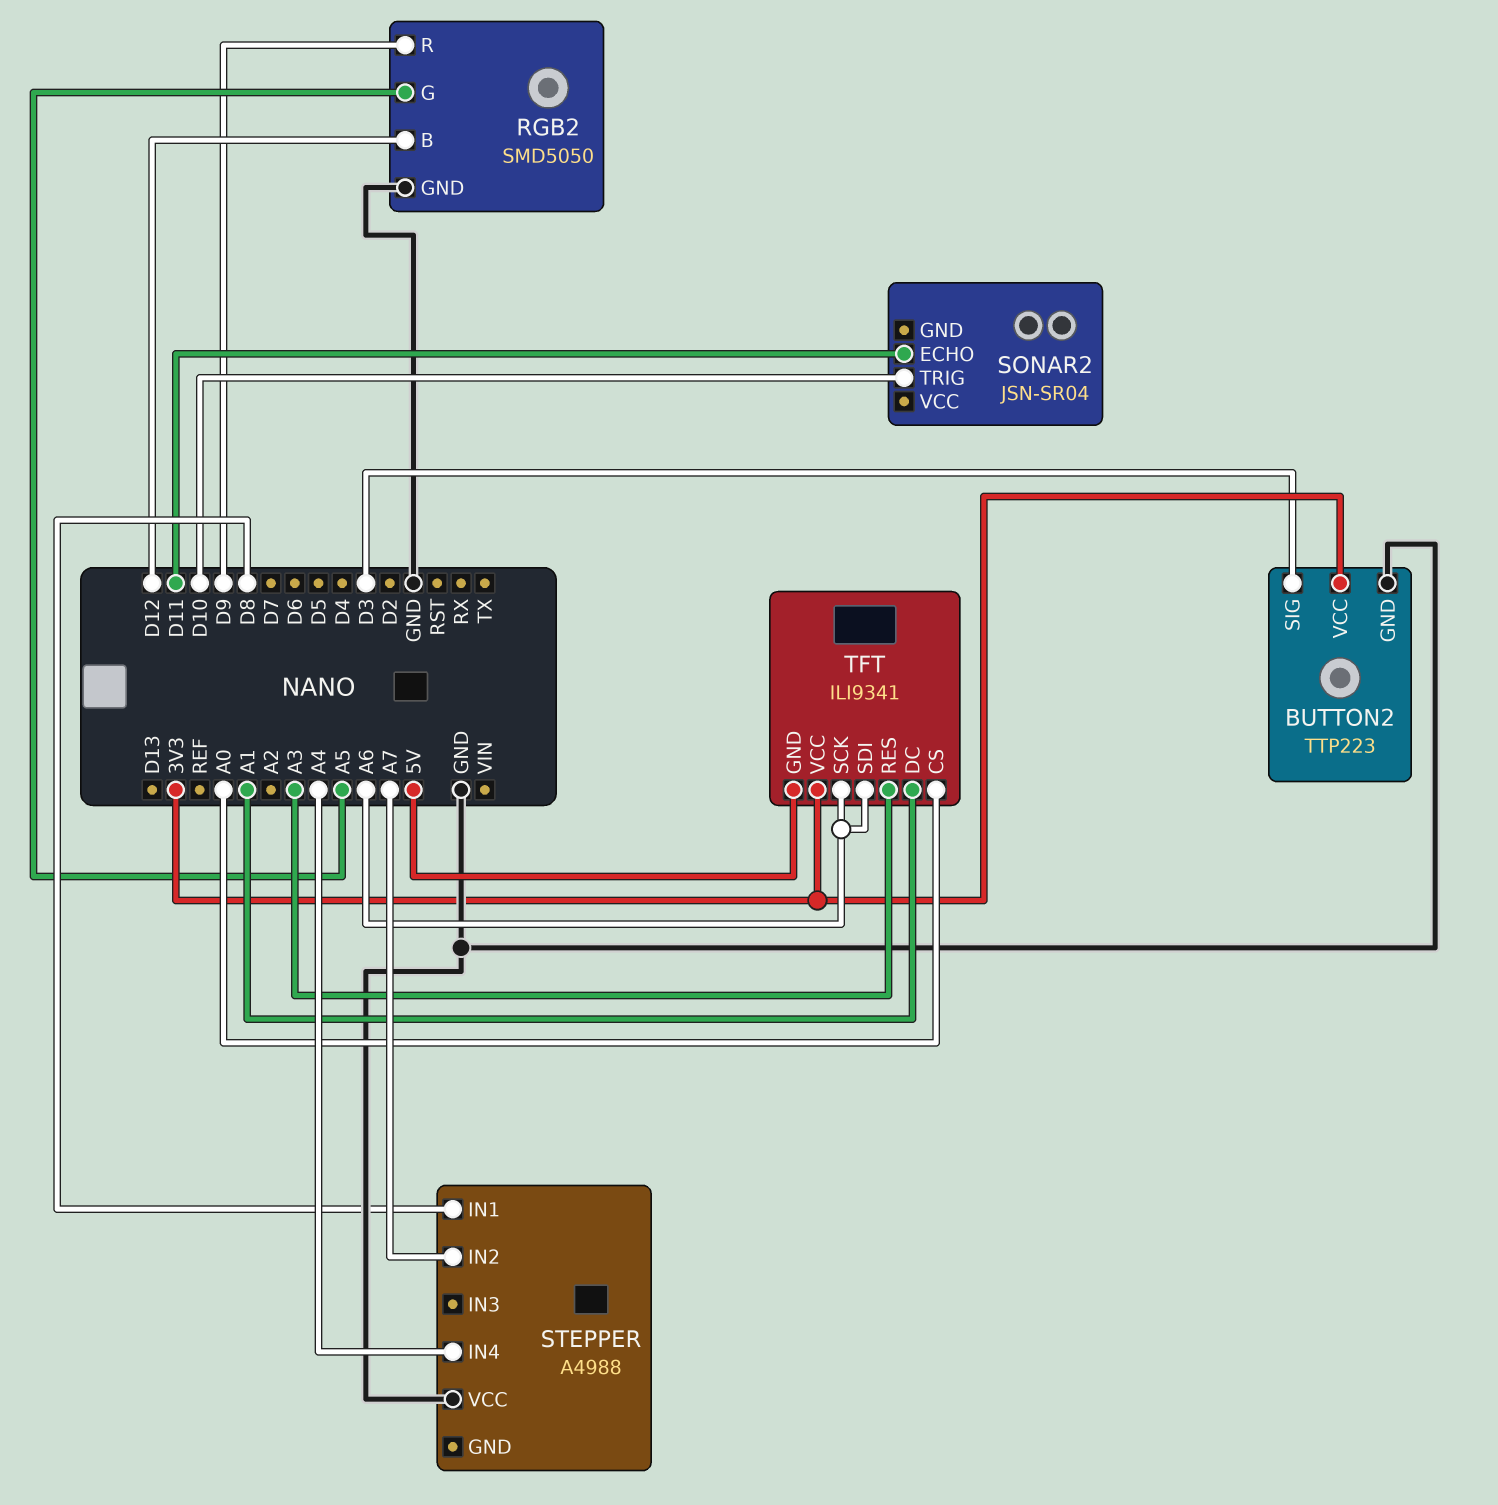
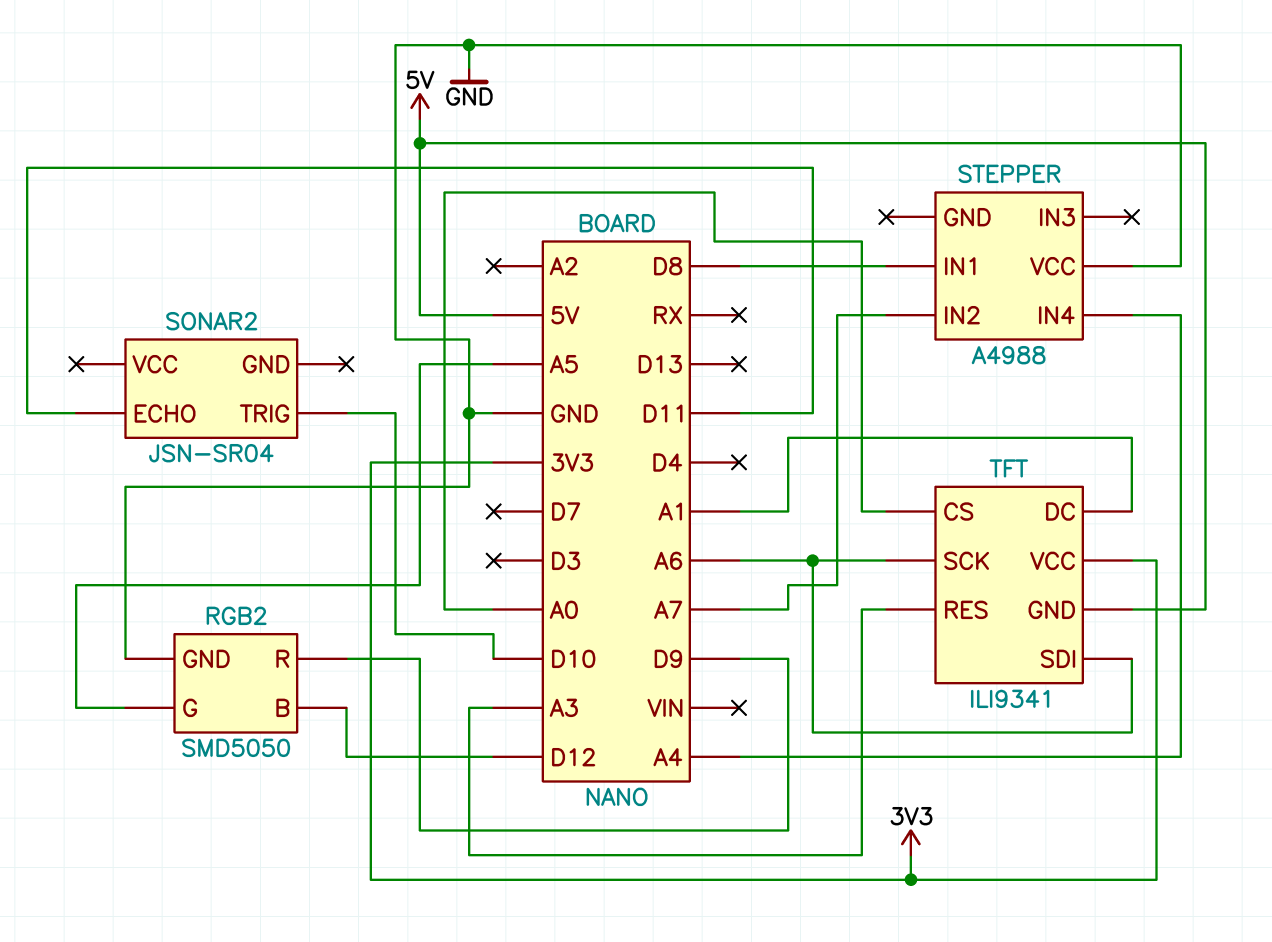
BUTTON2: TTP223 -> none
BUTTON2 pin GND: GND -> none
BUTTON2 pin SIG: D3 -> none
BUTTON2 pin VCC: 3V3 -> none

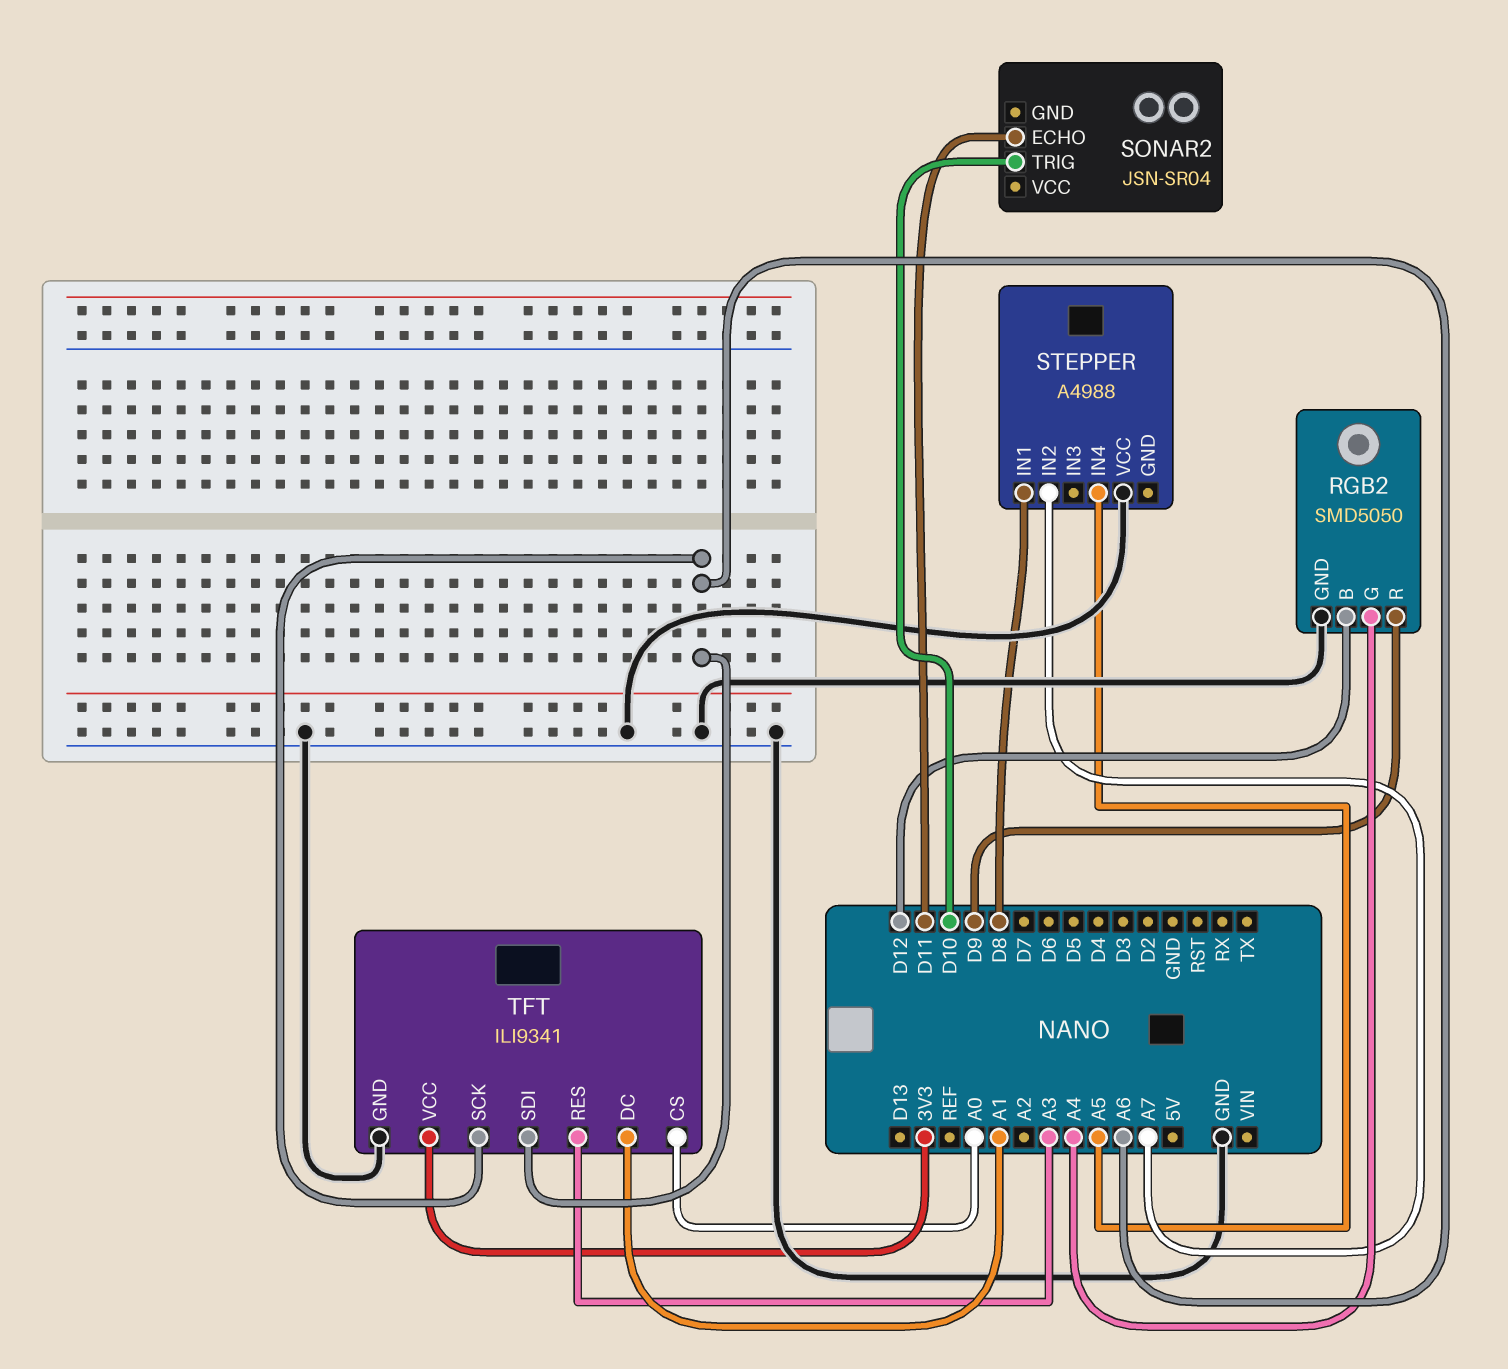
RGB2 pin G: A5 -> A4
STEPPER pin IN4: A4 -> A5
TFT pin GND: 5V -> GND

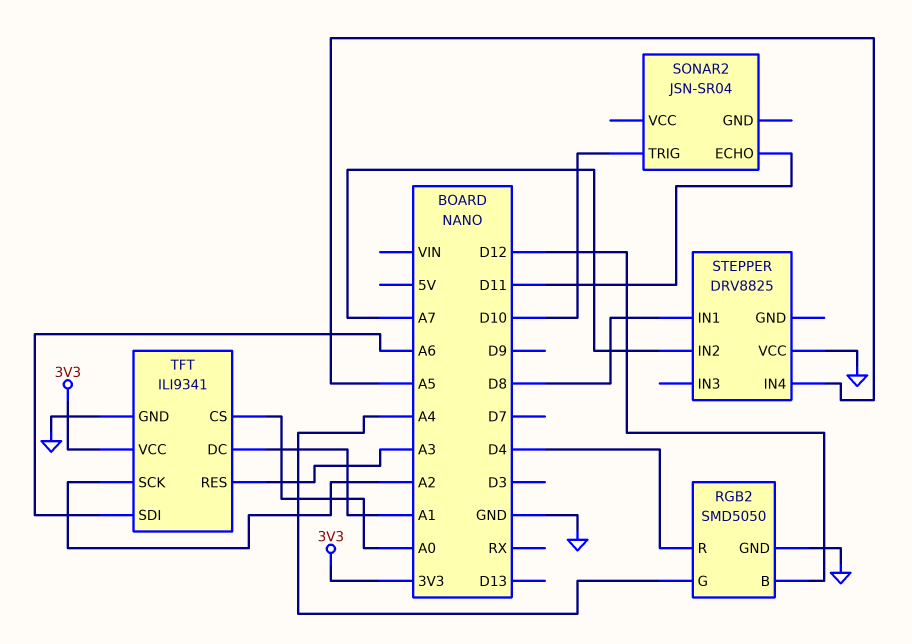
RGB2 pin R: D9 -> D4
STEPPER: A4988 -> DRV8825
TFT pin SCK: A6 -> A2

